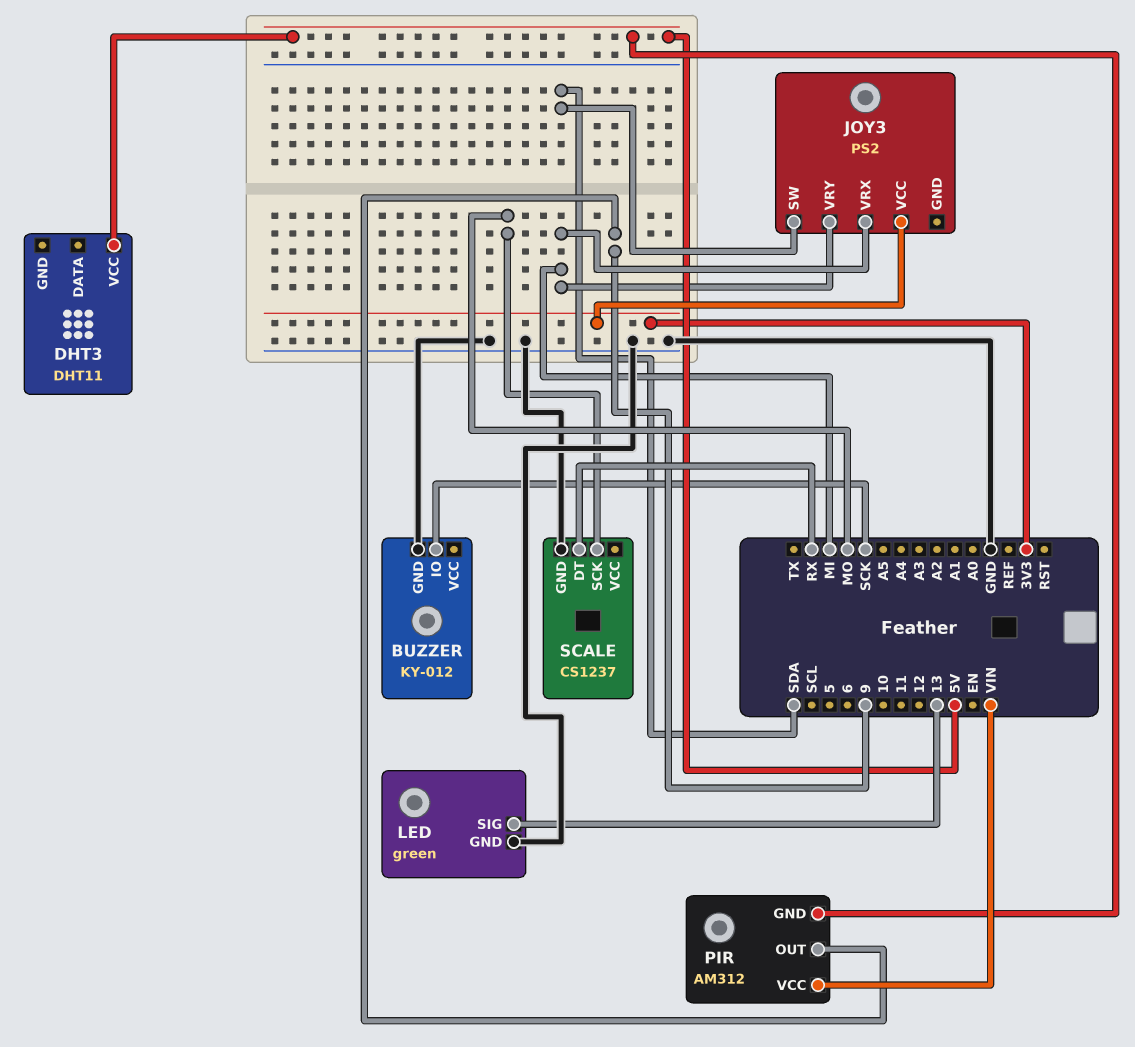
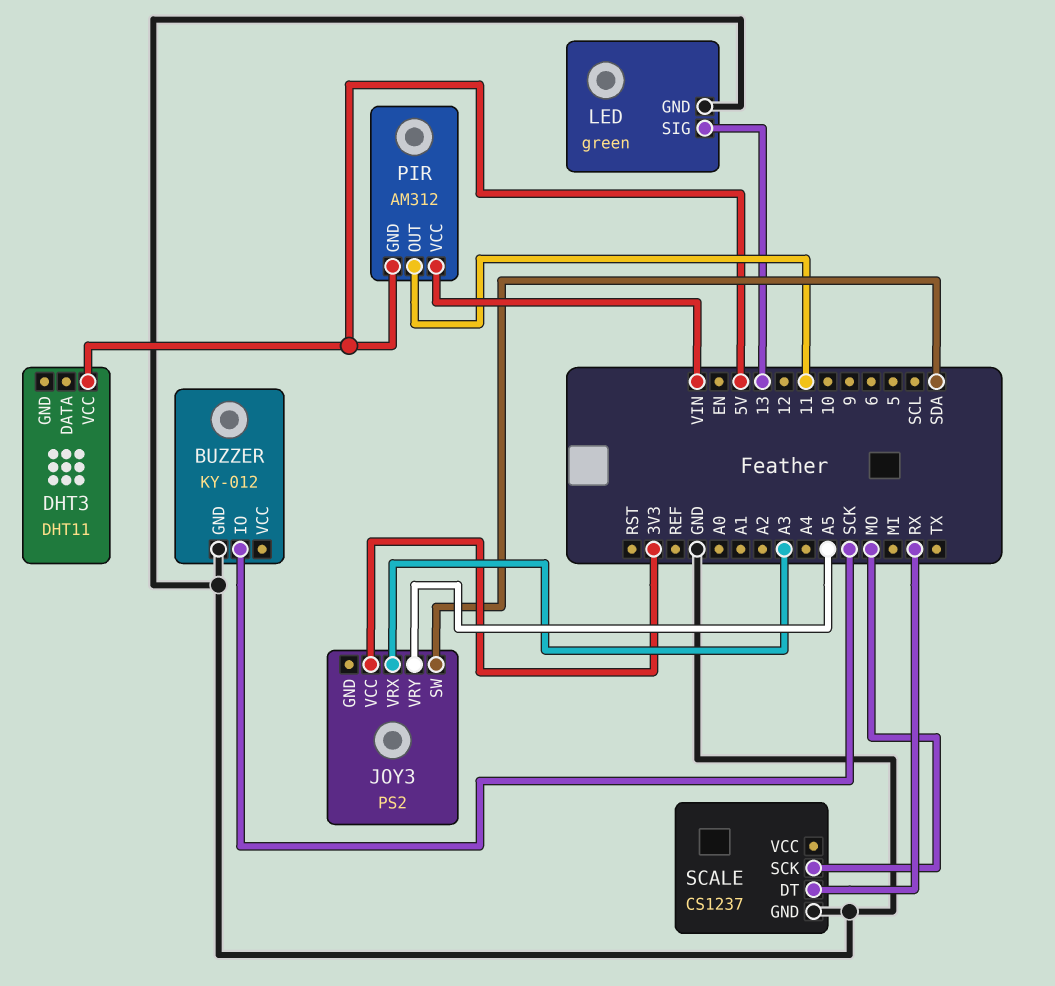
JOY3 pin VRX: MI -> A3
JOY3 pin VRY: MI -> A5
PIR pin OUT: 9 -> 11

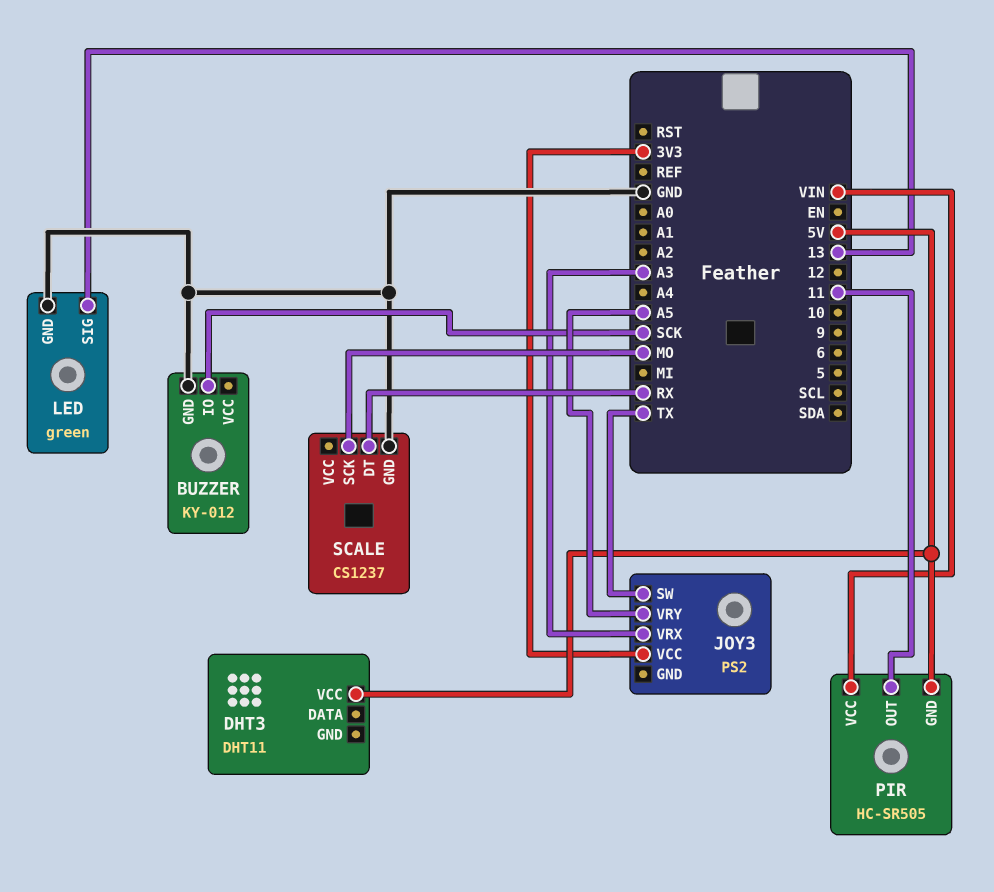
JOY3 pin SW: SDA -> TX
PIR: AM312 -> HC-SR505

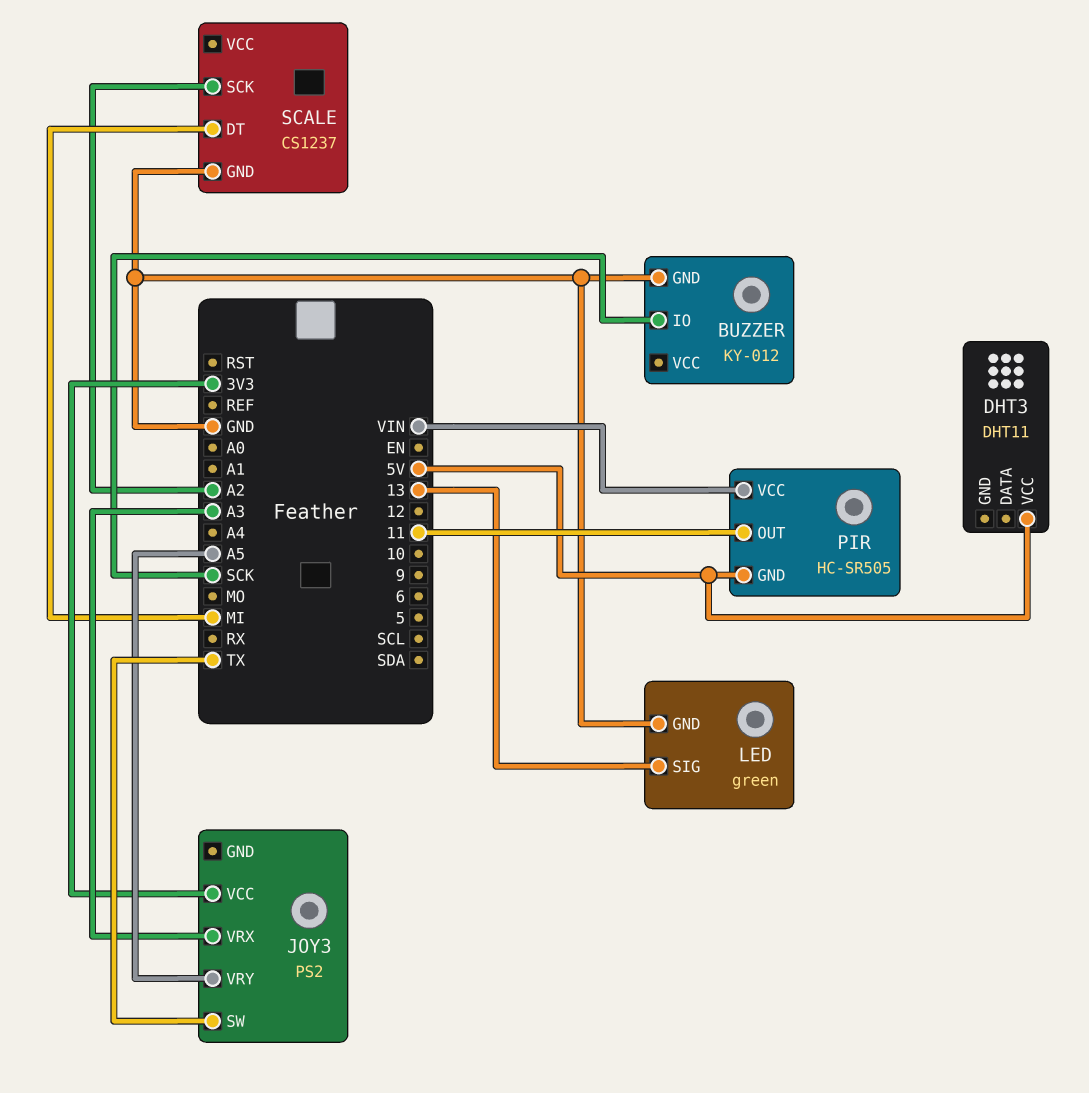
SCALE pin DT: RX -> MI
SCALE pin SCK: MO -> A2

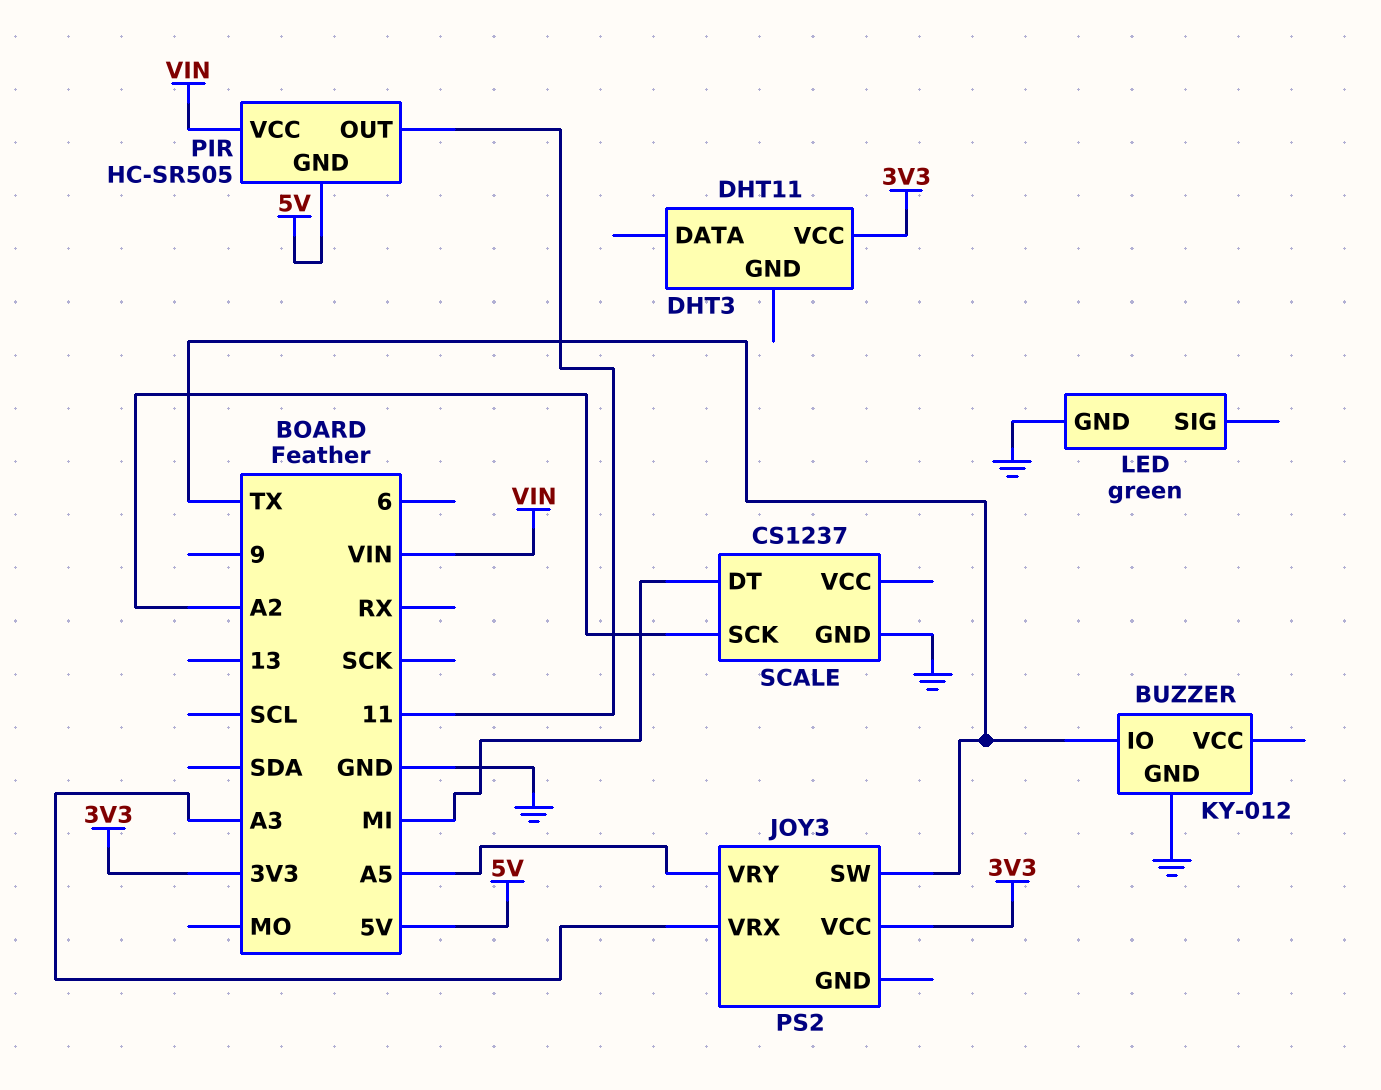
BUZZER pin IO: SCK -> TX
DHT3 pin VCC: 5V -> 3V3
LED pin SIG: 13 -> none

